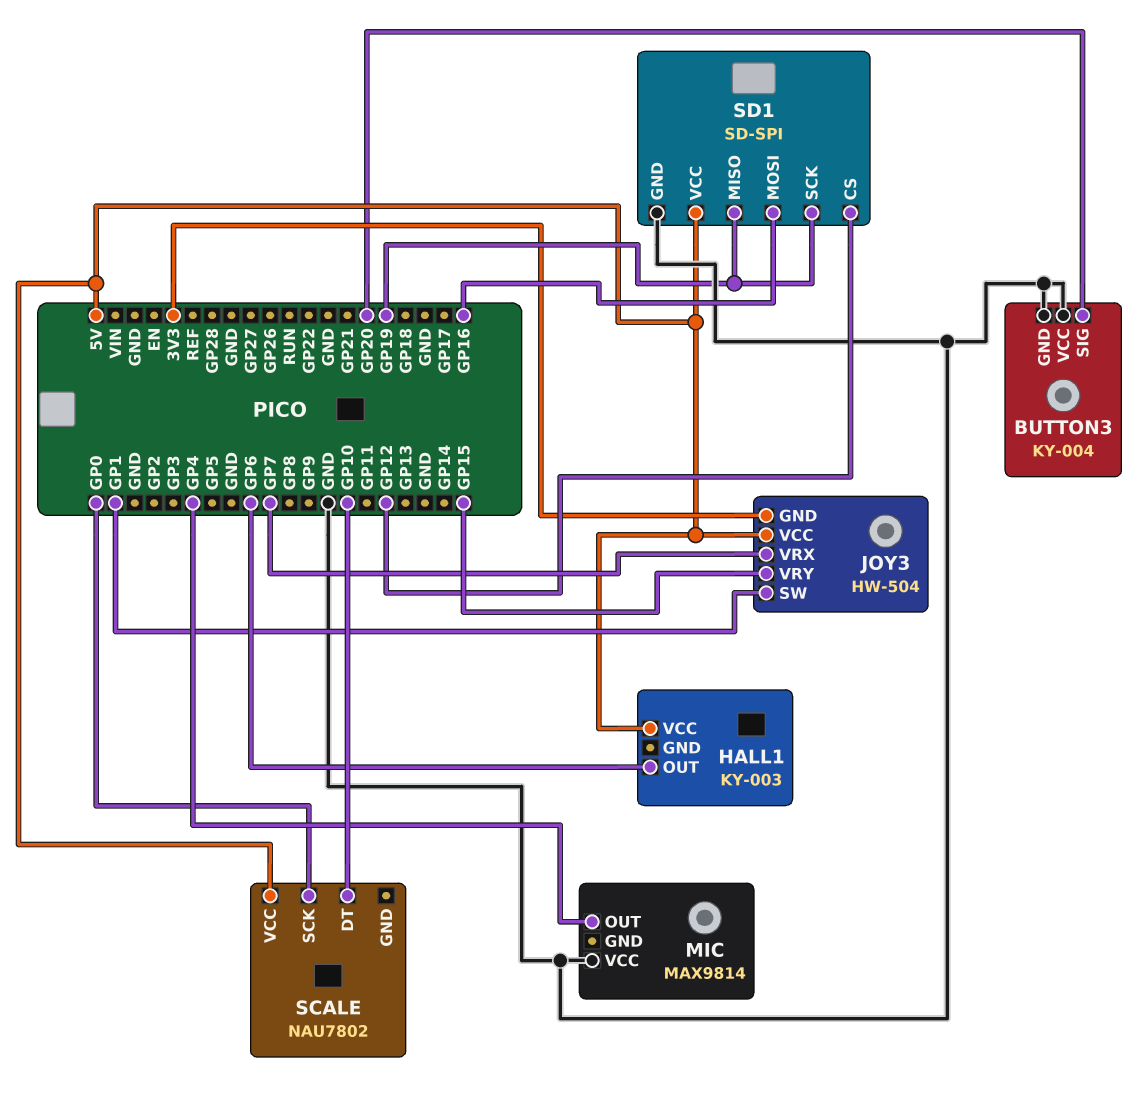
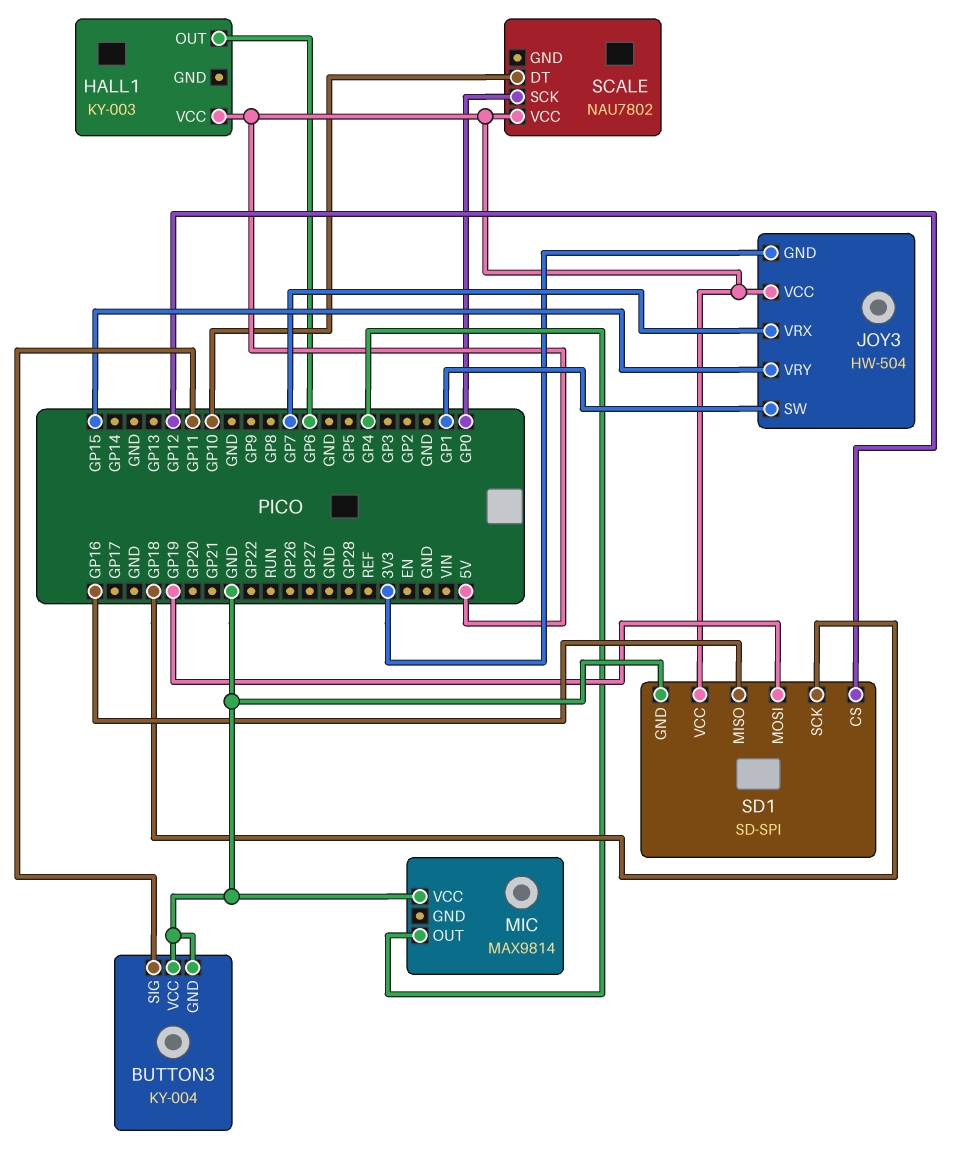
BUTTON3 pin SIG: GP20 -> GP11
SD1 pin MISO: GP19 -> GP16
SD1 pin MOSI: GP16 -> GP19
SD1 pin SCK: GP19 -> GP18

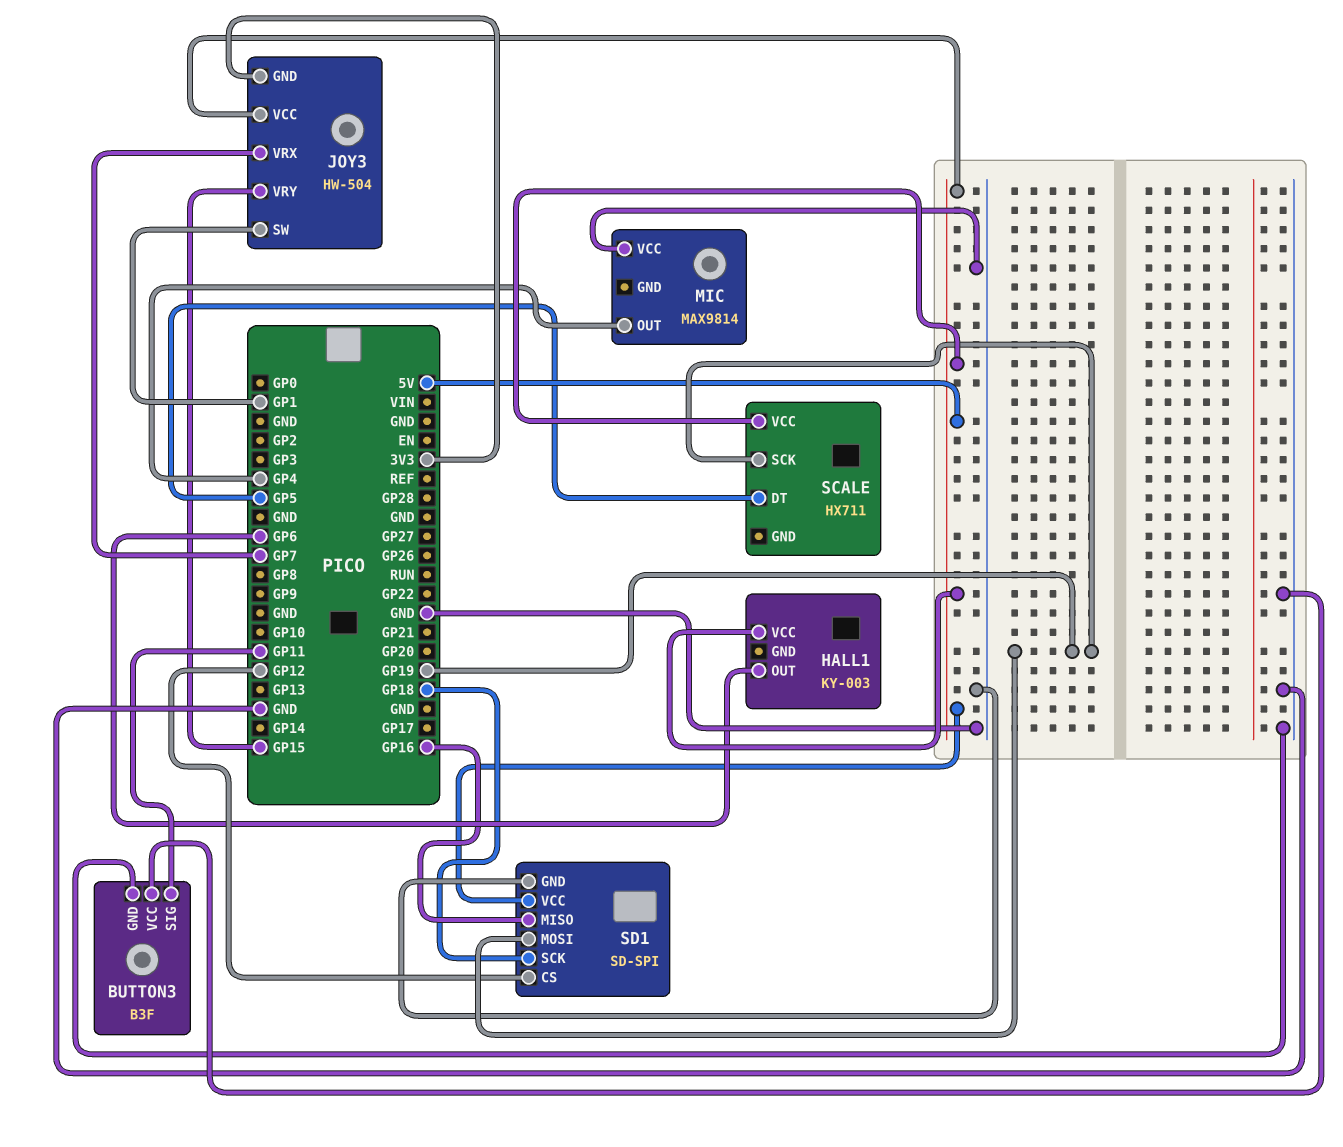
BUTTON3: KY-004 -> B3F
SCALE: NAU7802 -> HX711
SCALE pin DT: GP10 -> GP5
SCALE pin SCK: GP0 -> GP19

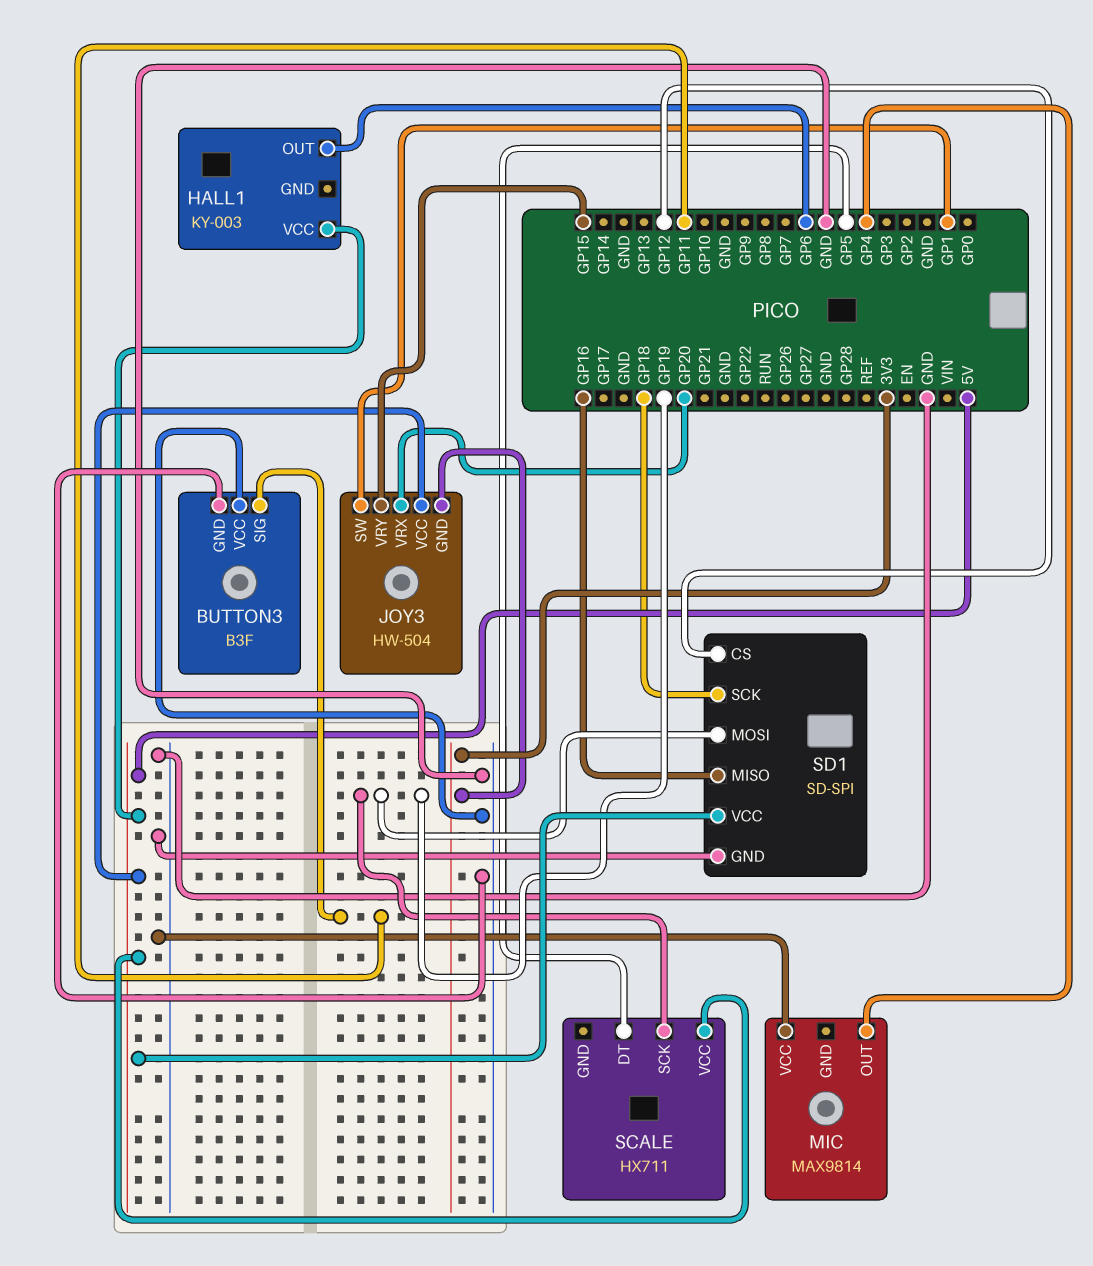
JOY3 pin VRX: GP7 -> GP20

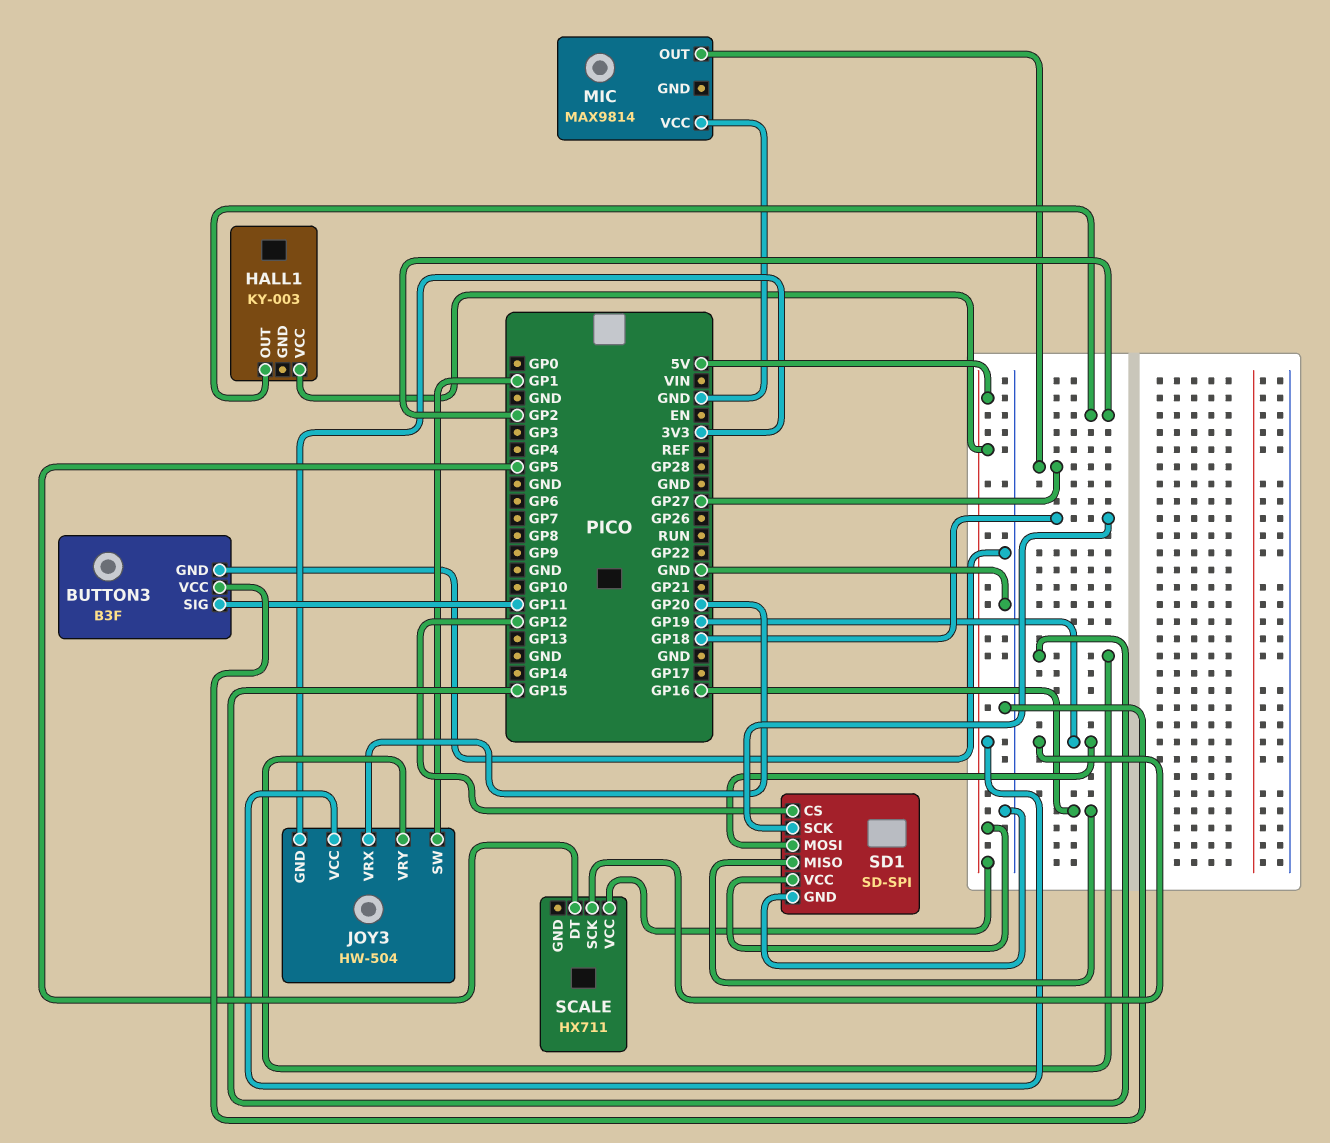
HALL1 pin OUT: GP6 -> GP2
MIC pin OUT: GP4 -> GP27

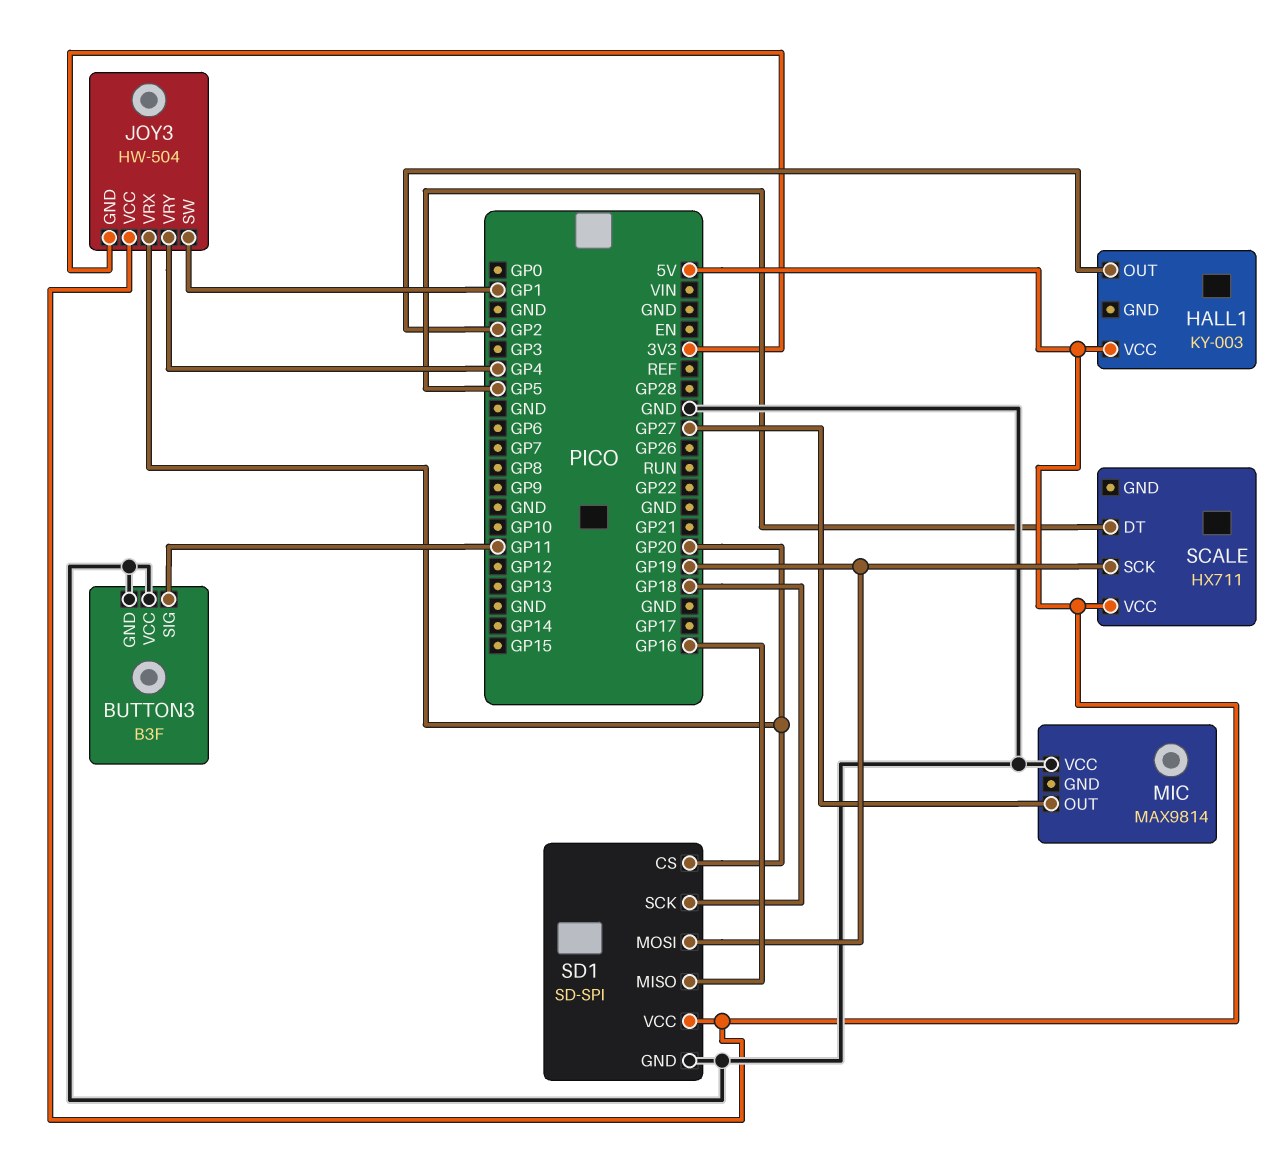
JOY3 pin VRY: GP15 -> GP4
SD1 pin CS: GP12 -> GP20

